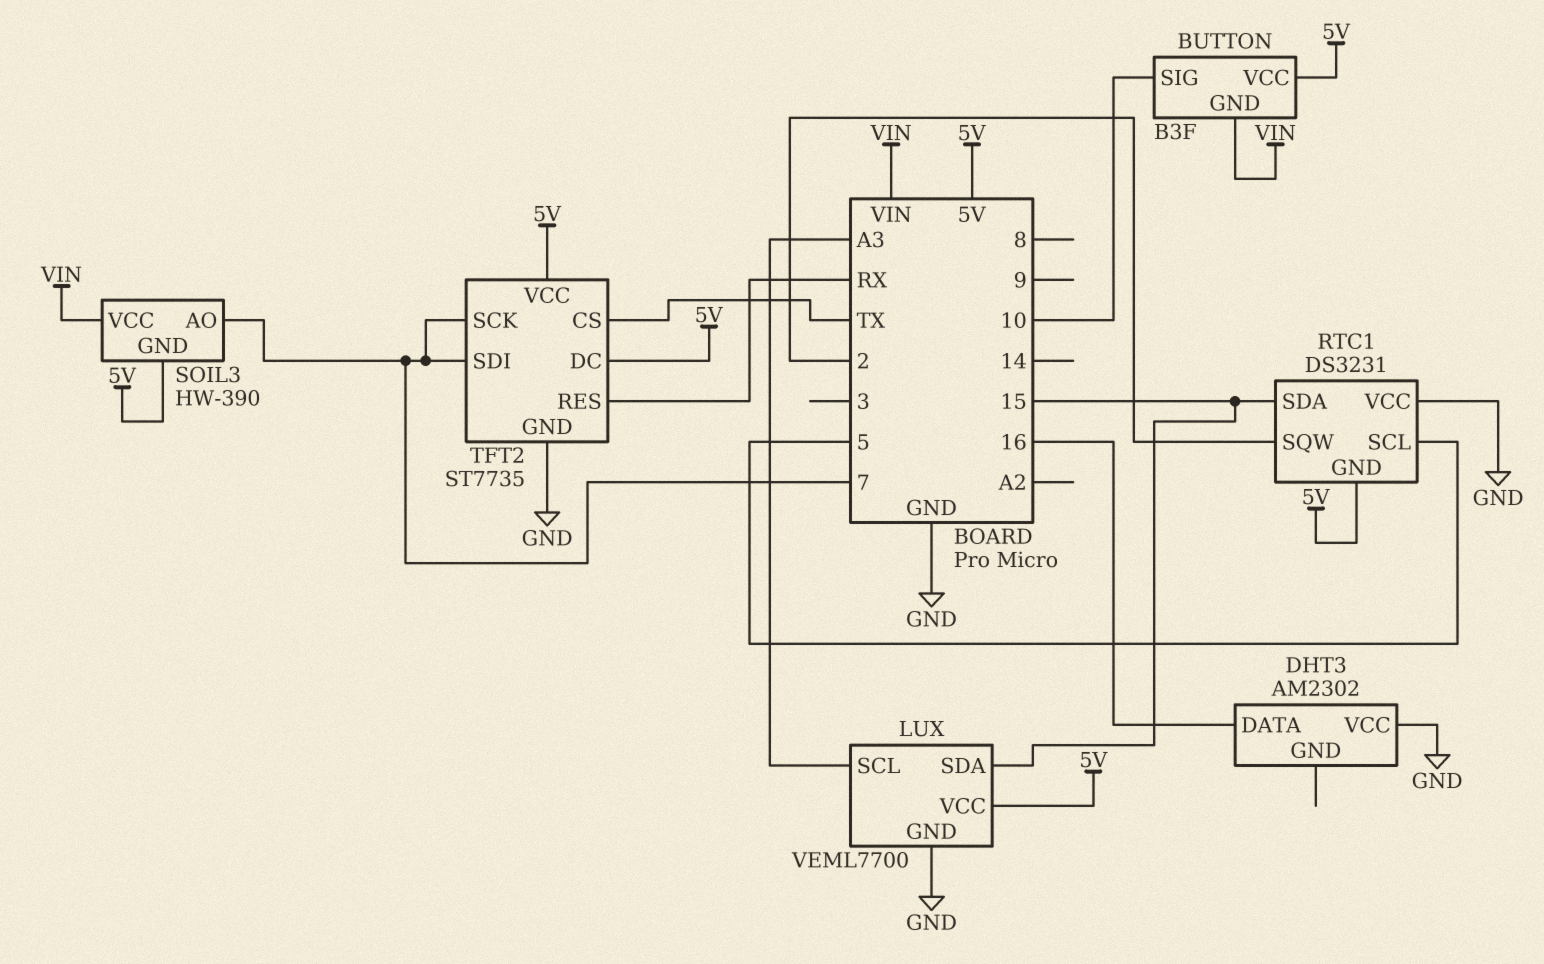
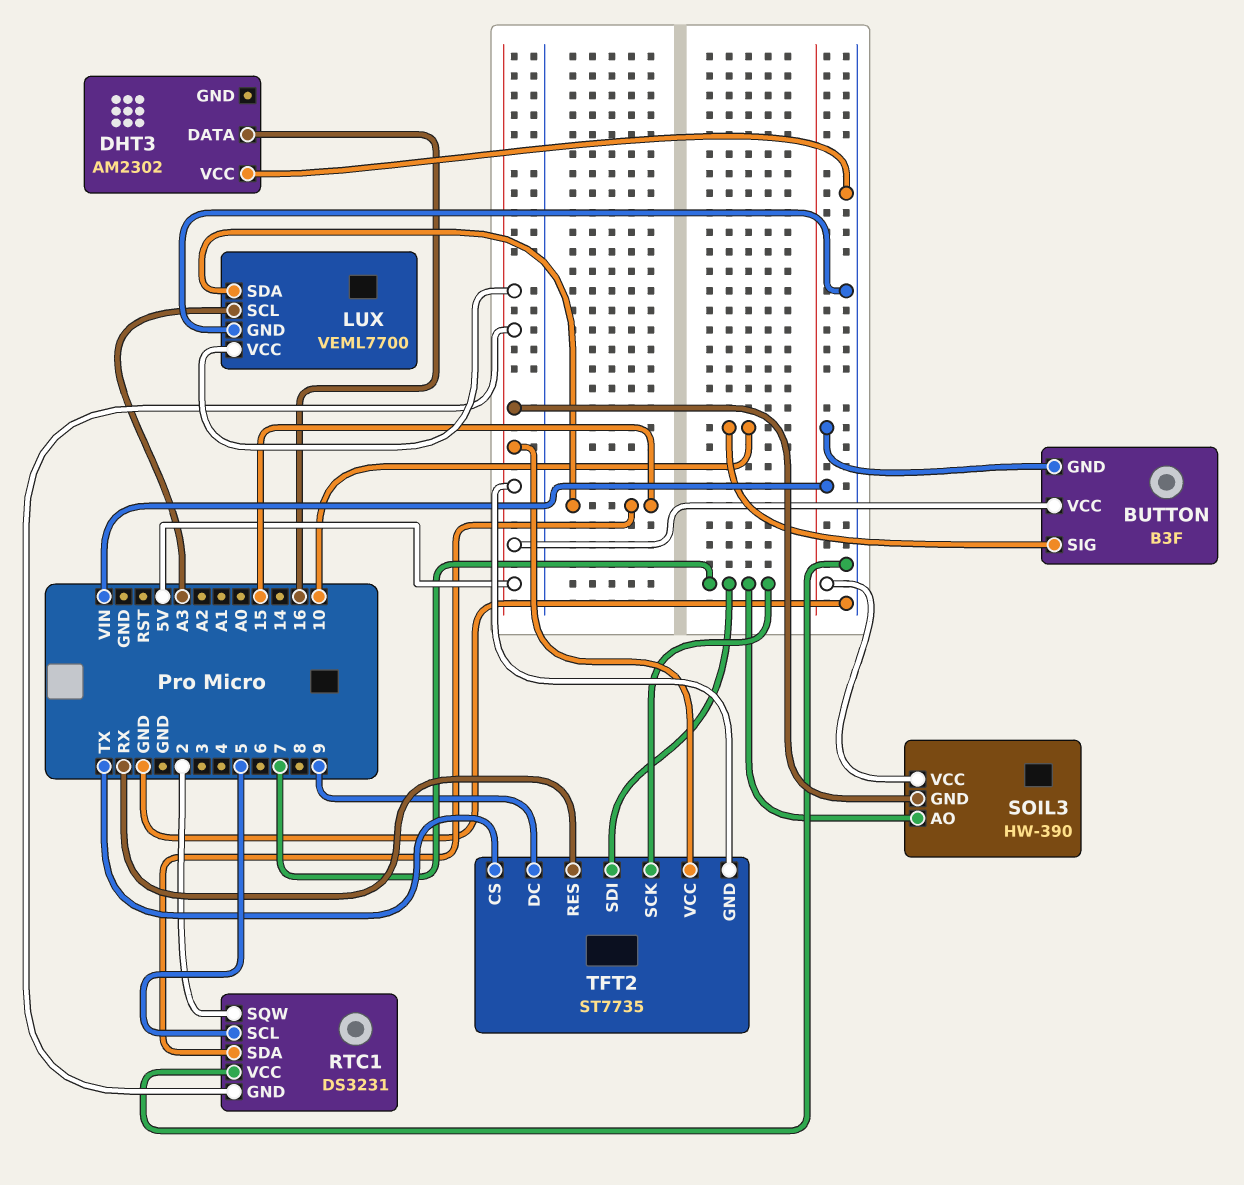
TFT2 pin DC: 5V -> 9
TFT2 pin GND: GND -> 5V

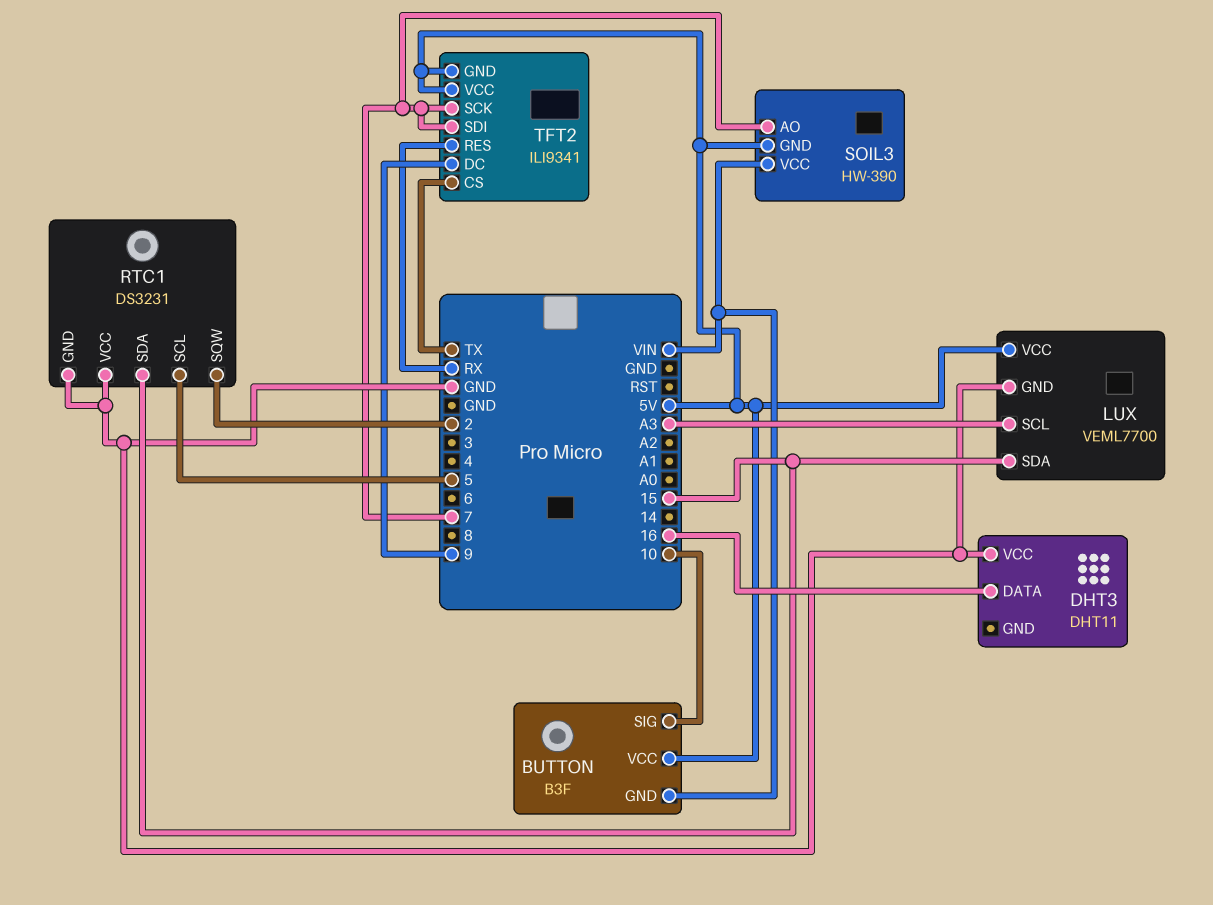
DHT3: AM2302 -> DHT11
RTC1 pin GND: 5V -> GND
TFT2: ST7735 -> ILI9341

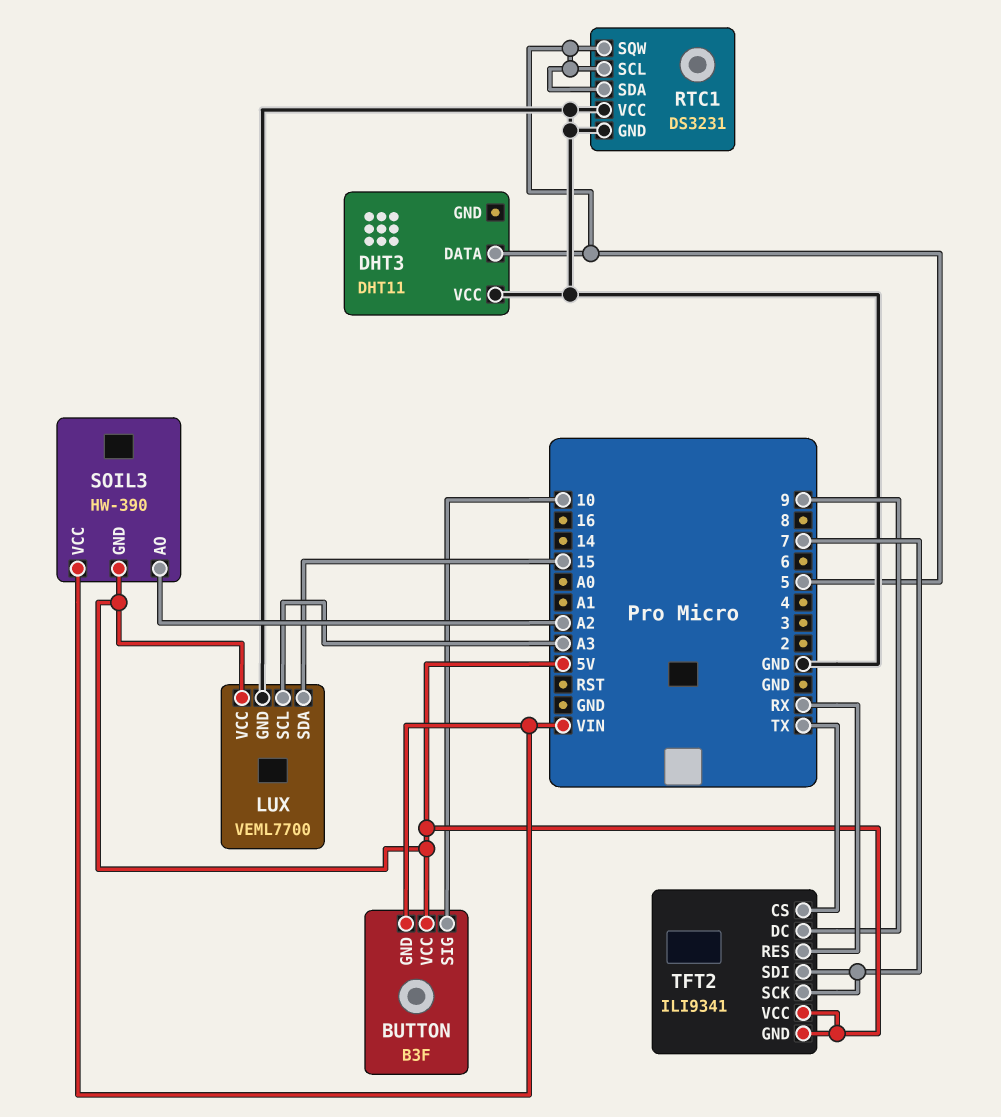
DHT3 pin DATA: 16 -> 5
RTC1 pin SDA: 15 -> 5
RTC1 pin SQW: 2 -> 5
SOIL3 pin AO: 7 -> A2

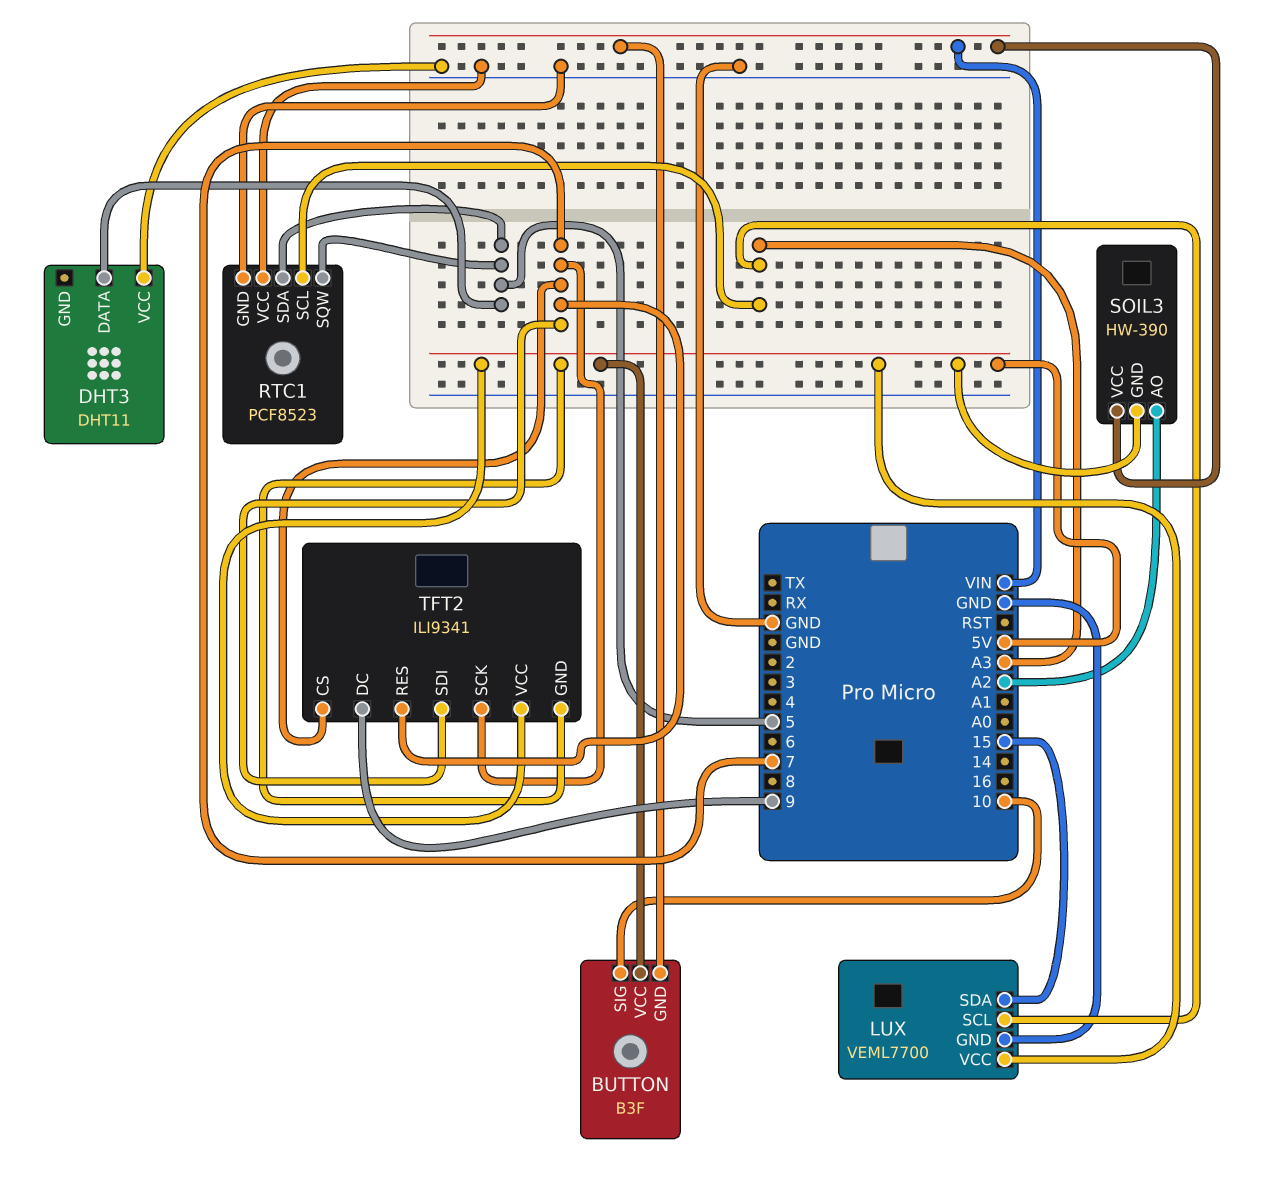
RTC1: DS3231 -> PCF8523
RTC1 pin SCL: 5 -> A3
TFT2 pin CS: TX -> 7
TFT2 pin RES: RX -> 7

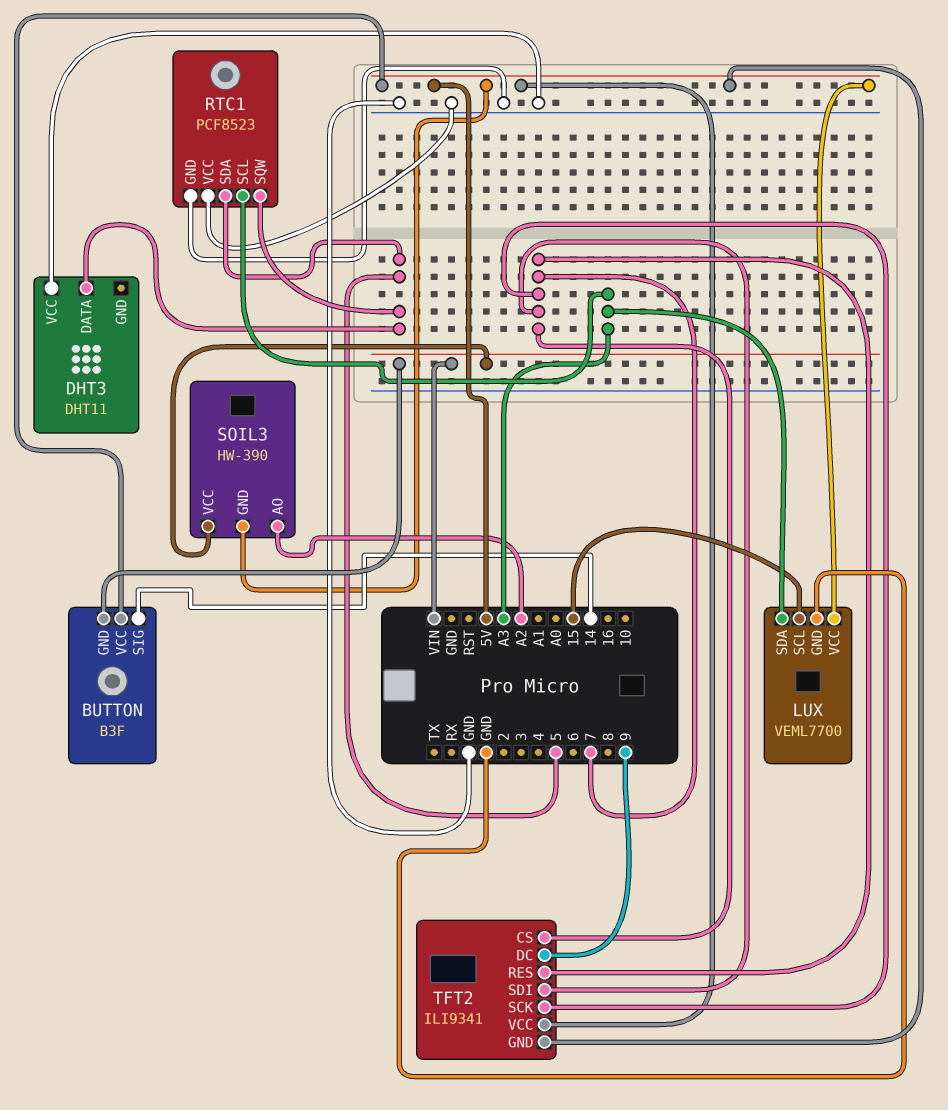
BUTTON pin SIG: 10 -> 14
LUX pin SCL: A3 -> 15
LUX pin SDA: 15 -> A3

